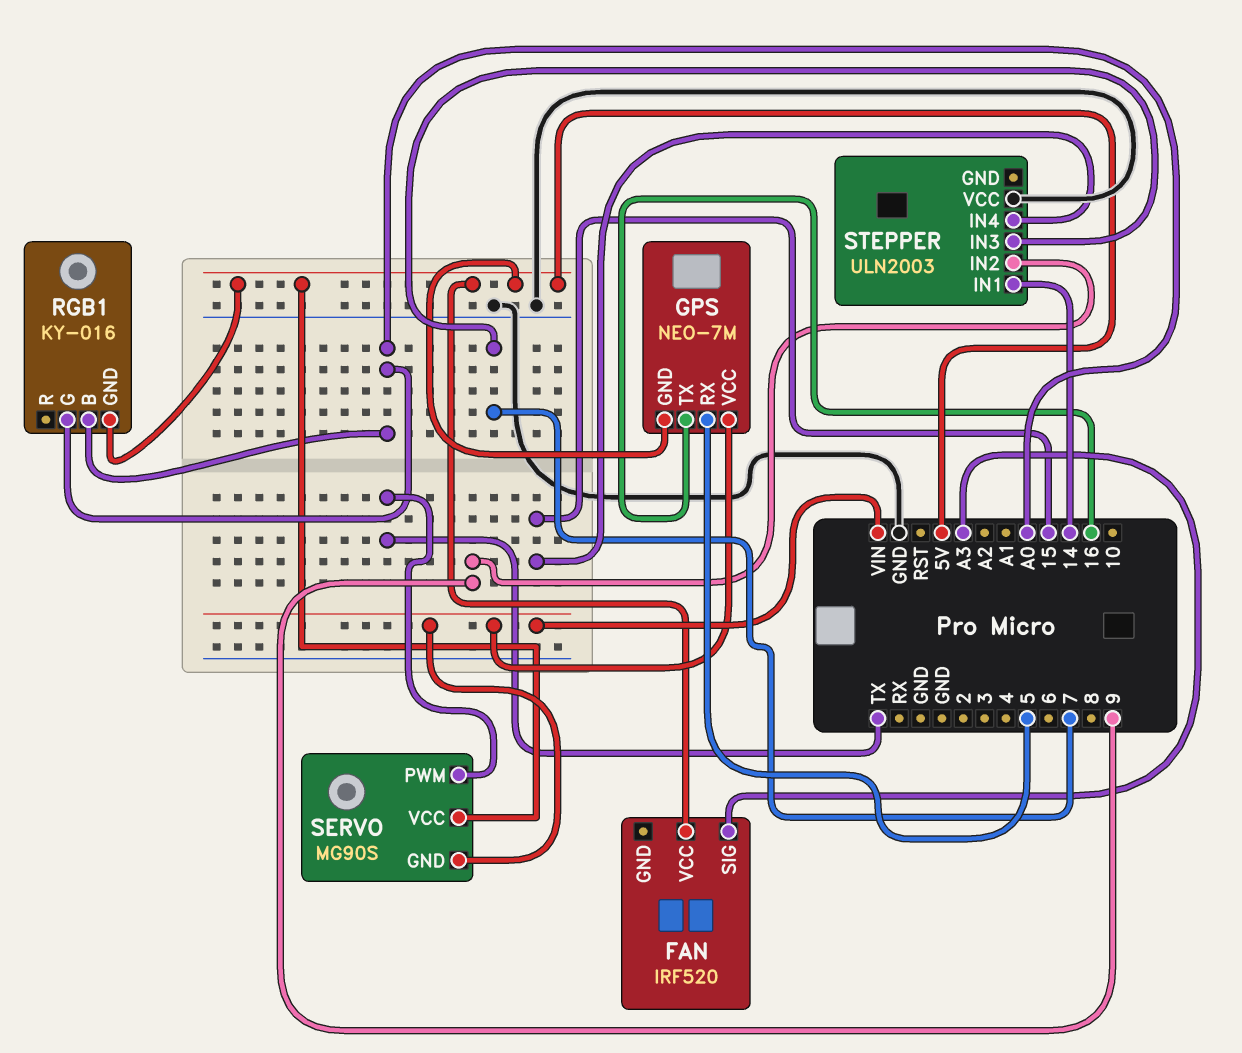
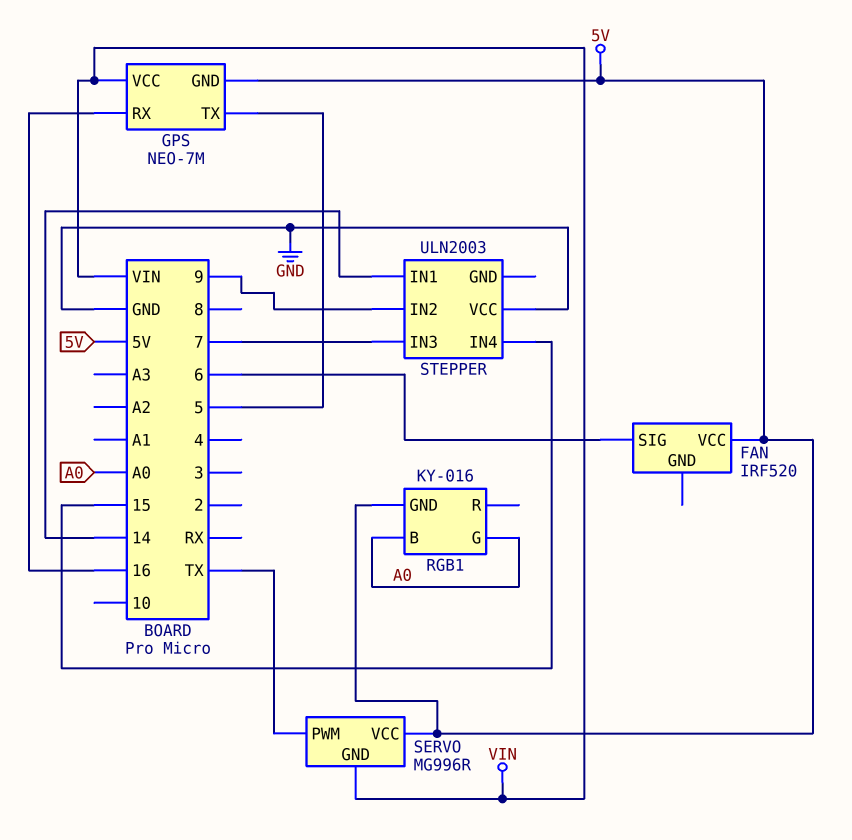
FAN pin SIG: A3 -> 6
GPS pin RX: 5 -> 16
GPS pin TX: 16 -> 5
SERVO: MG90S -> MG996R

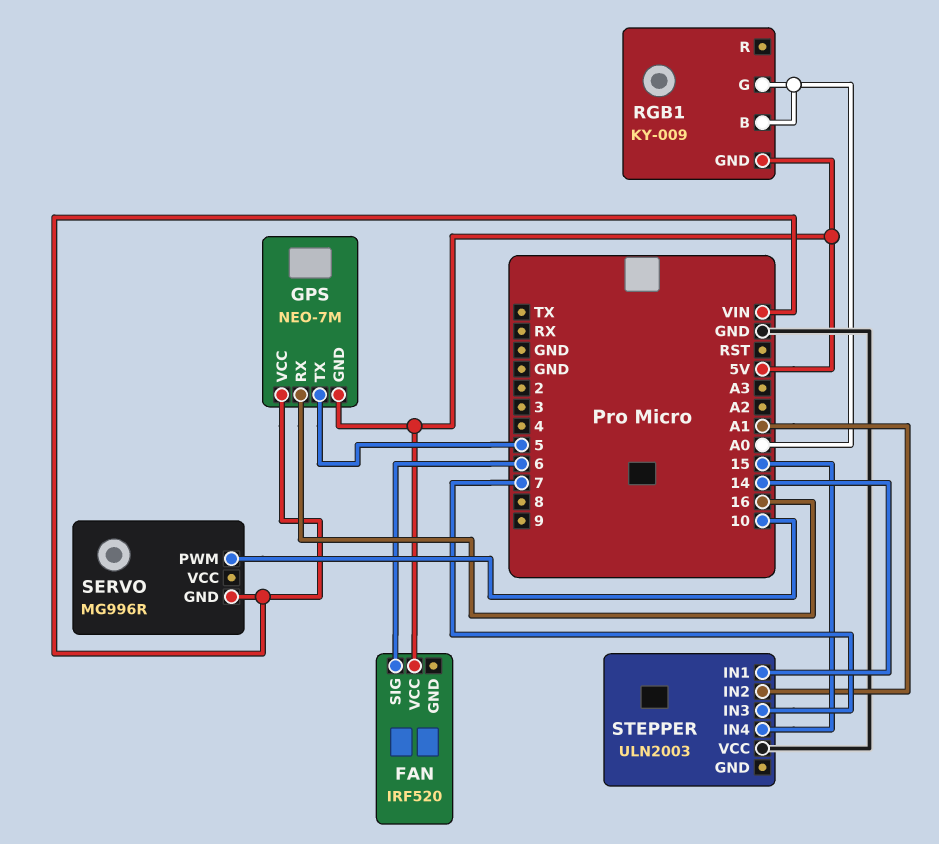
RGB1: KY-016 -> KY-009
SERVO pin PWM: TX -> 10
SERVO pin VCC: 5V -> none
STEPPER pin IN2: 9 -> A1

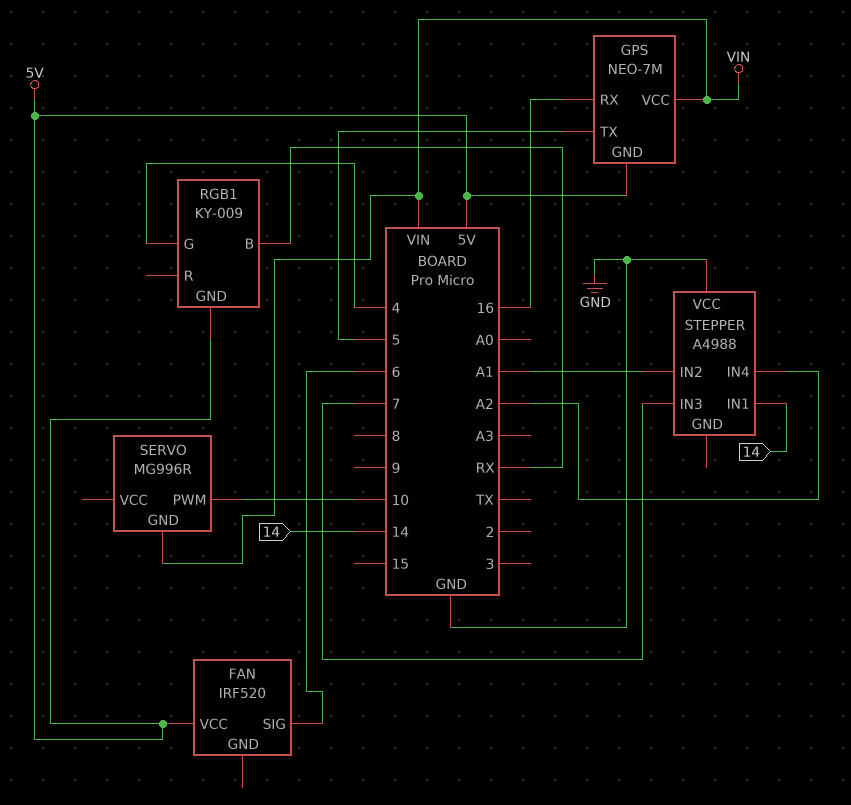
RGB1 pin B: A0 -> RX
RGB1 pin G: A0 -> 4
STEPPER: ULN2003 -> A4988
STEPPER pin IN4: 15 -> A2

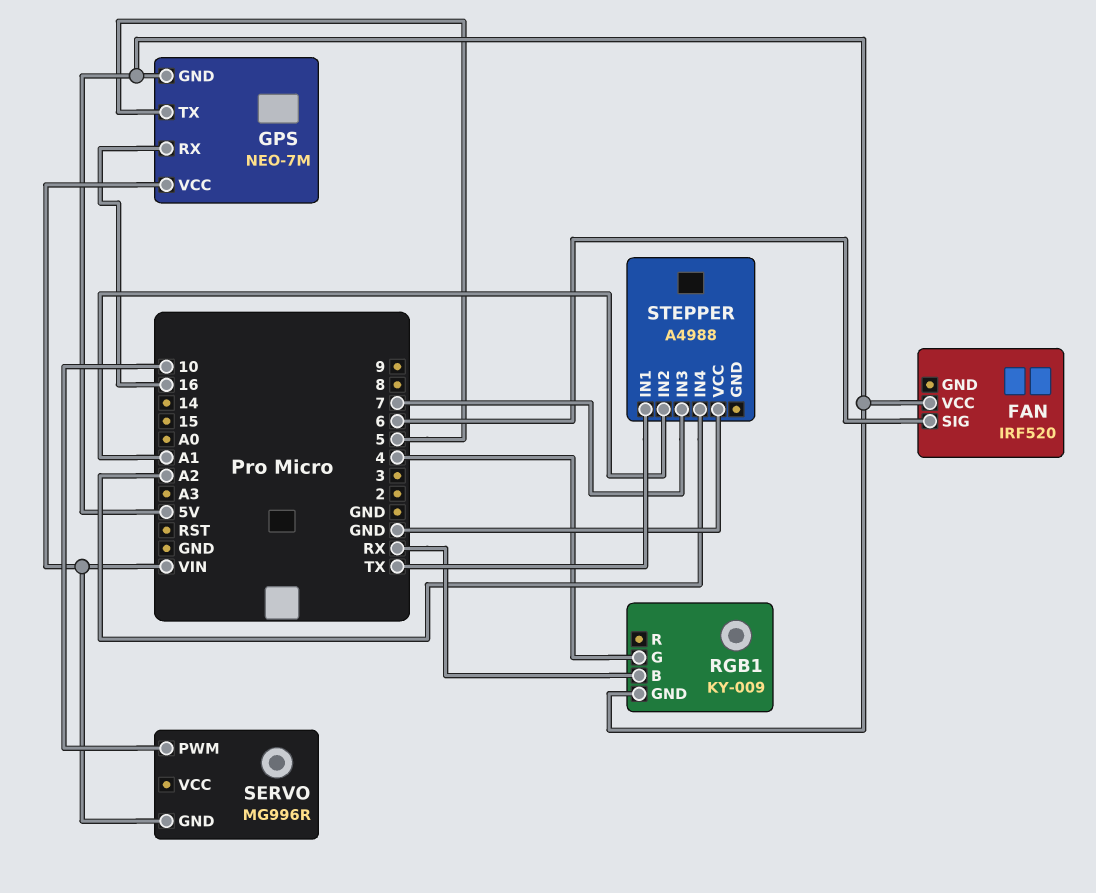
STEPPER pin IN1: 14 -> TX

